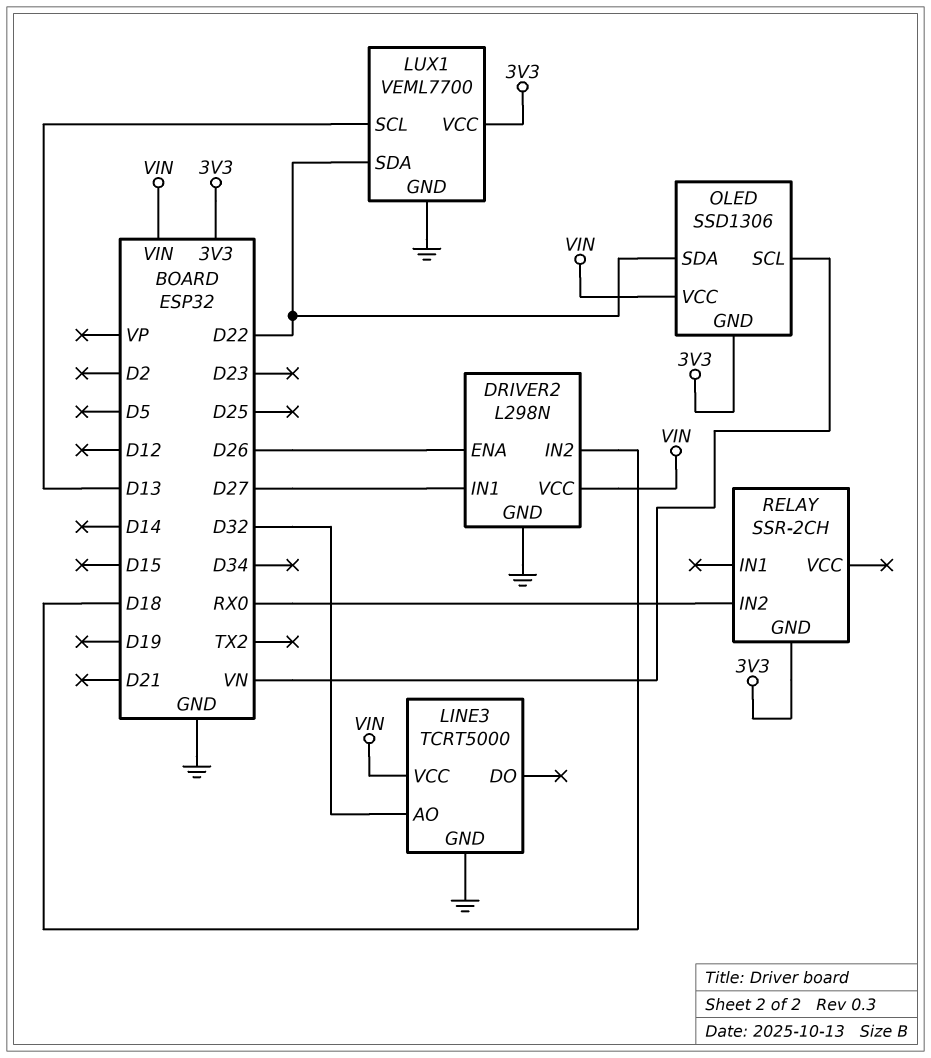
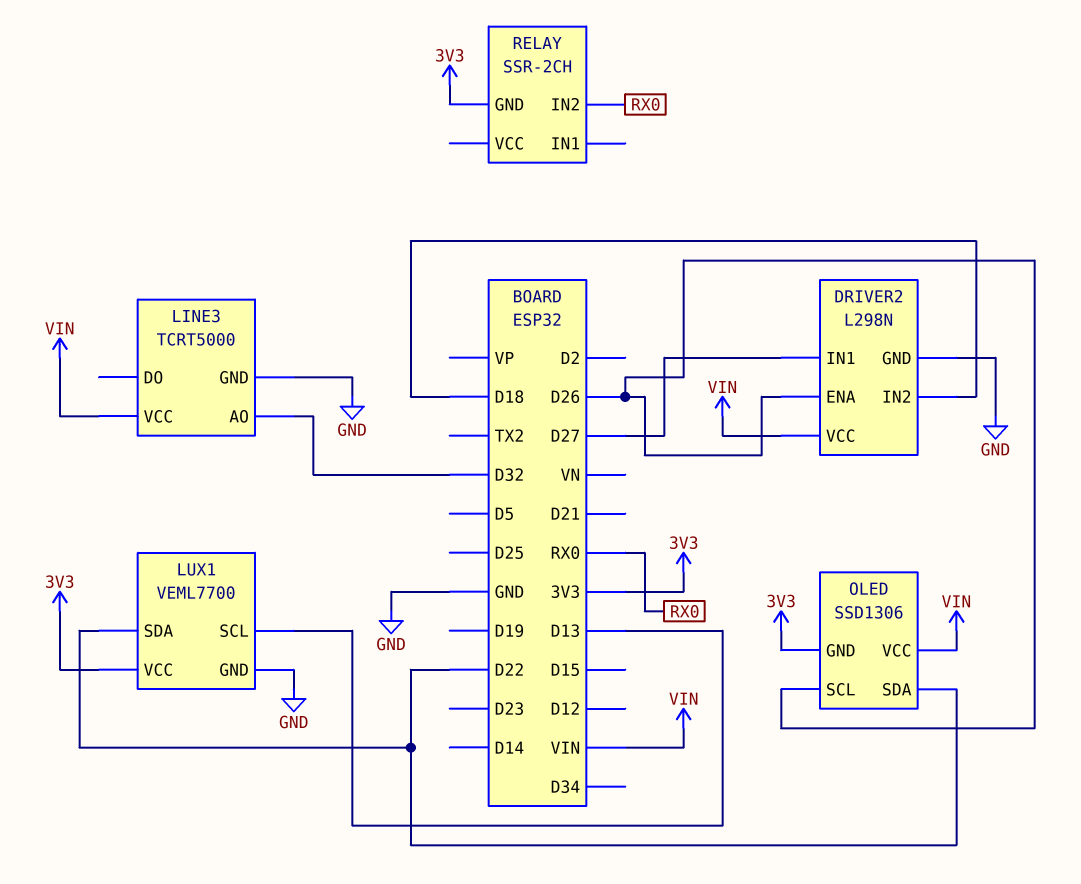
OLED pin SCL: VN -> D26

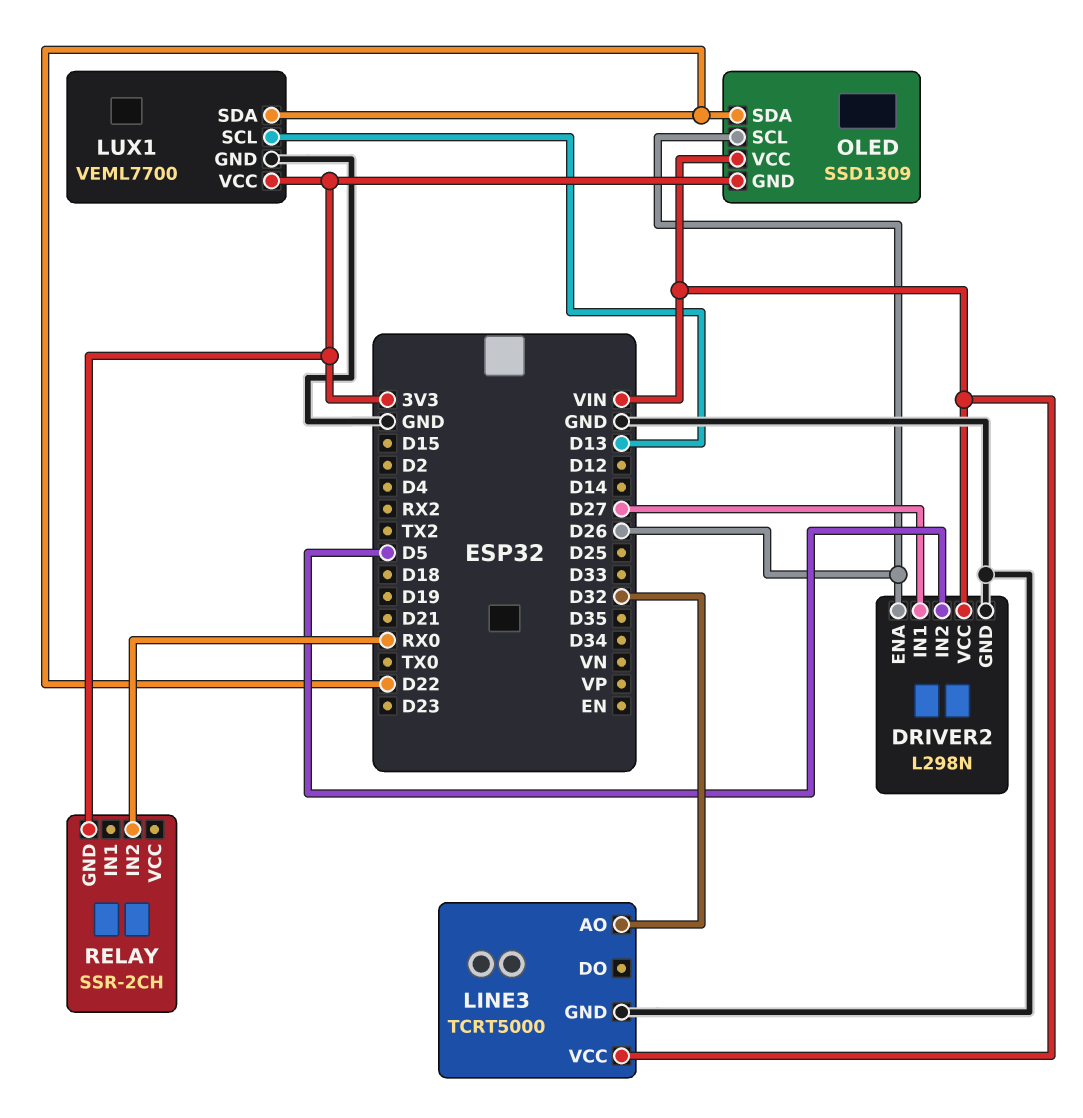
DRIVER2 pin IN2: D18 -> D5
OLED: SSD1306 -> SSD1309

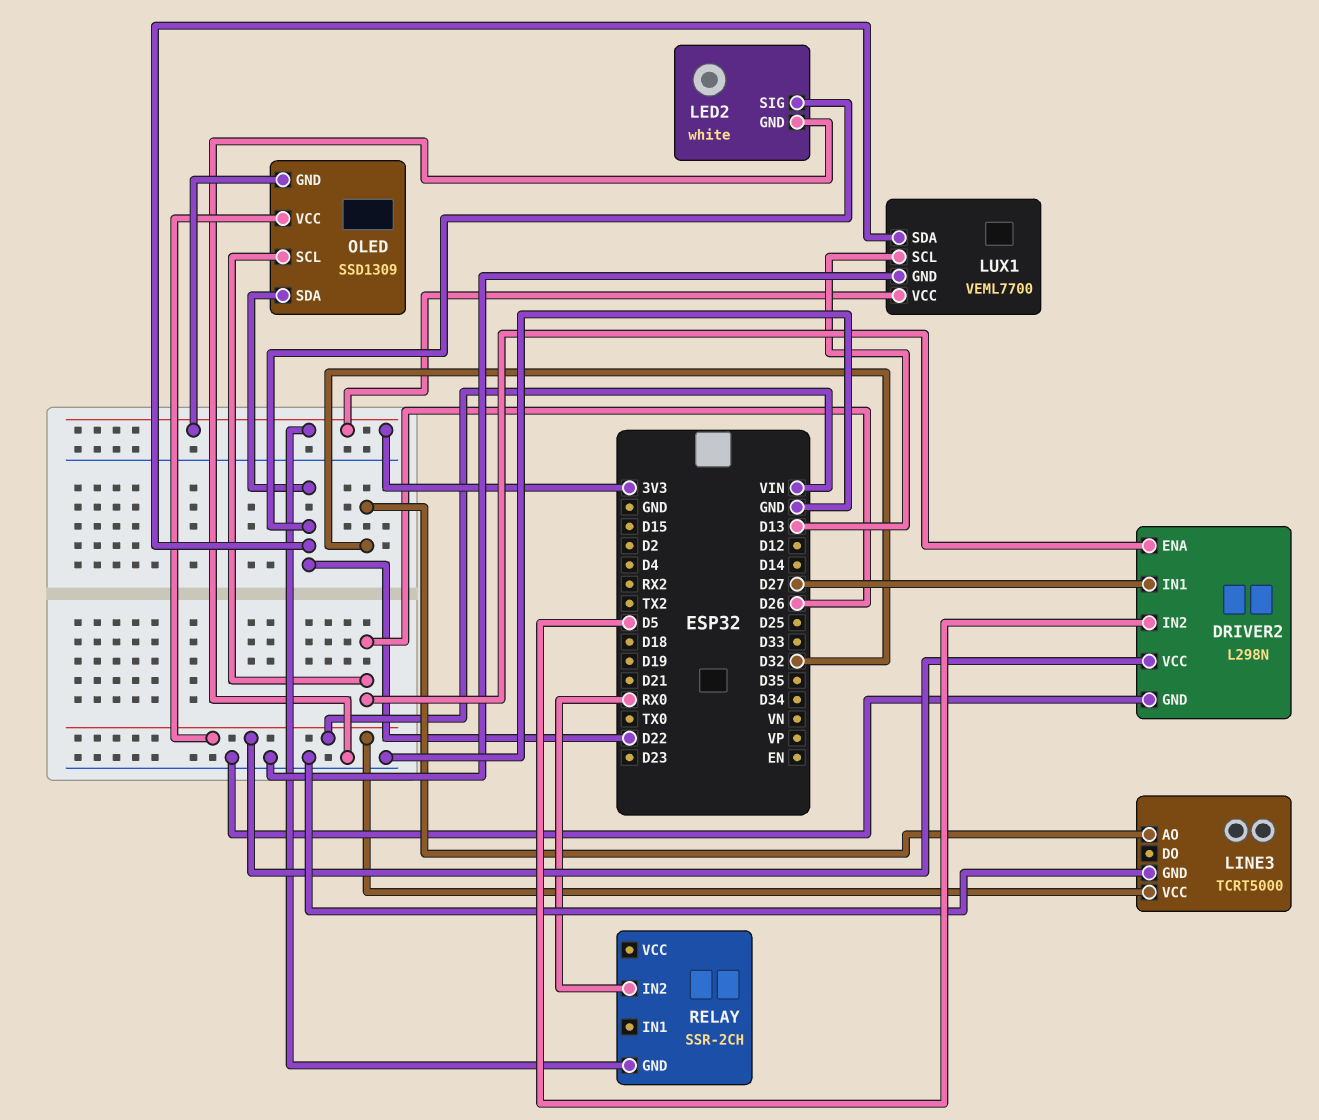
LED2: none -> white
LED2 pin GND: none -> GND
LED2 pin SIG: none -> D22

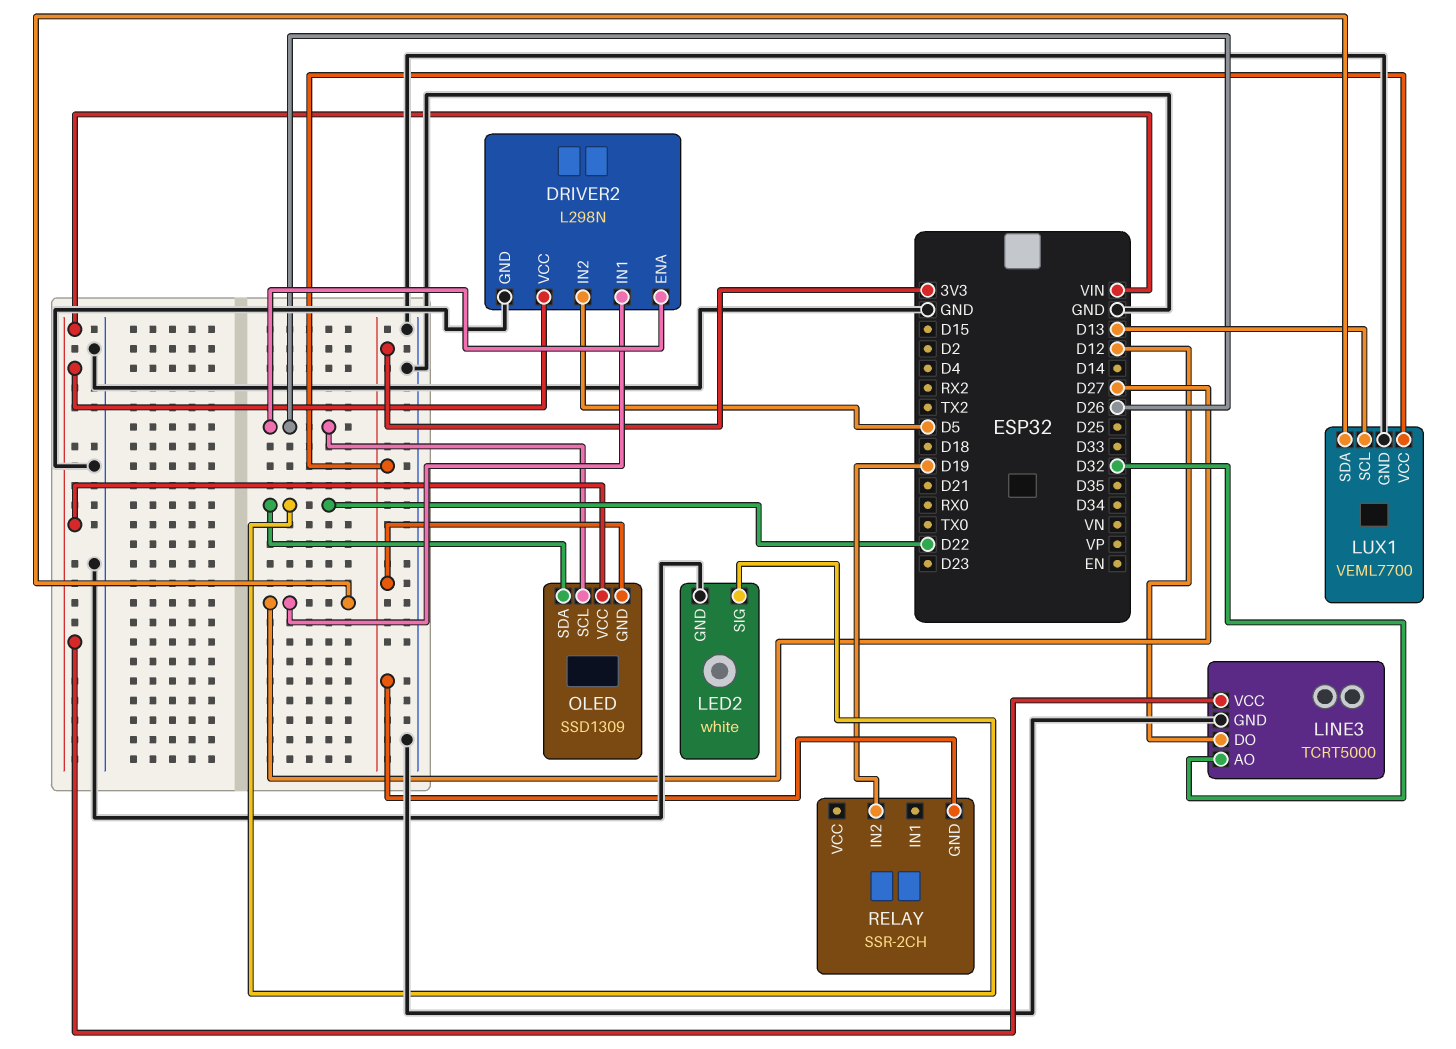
LINE3 pin DO: none -> D12
LUX1 pin SDA: D22 -> D27
RELAY pin IN2: RX0 -> D19

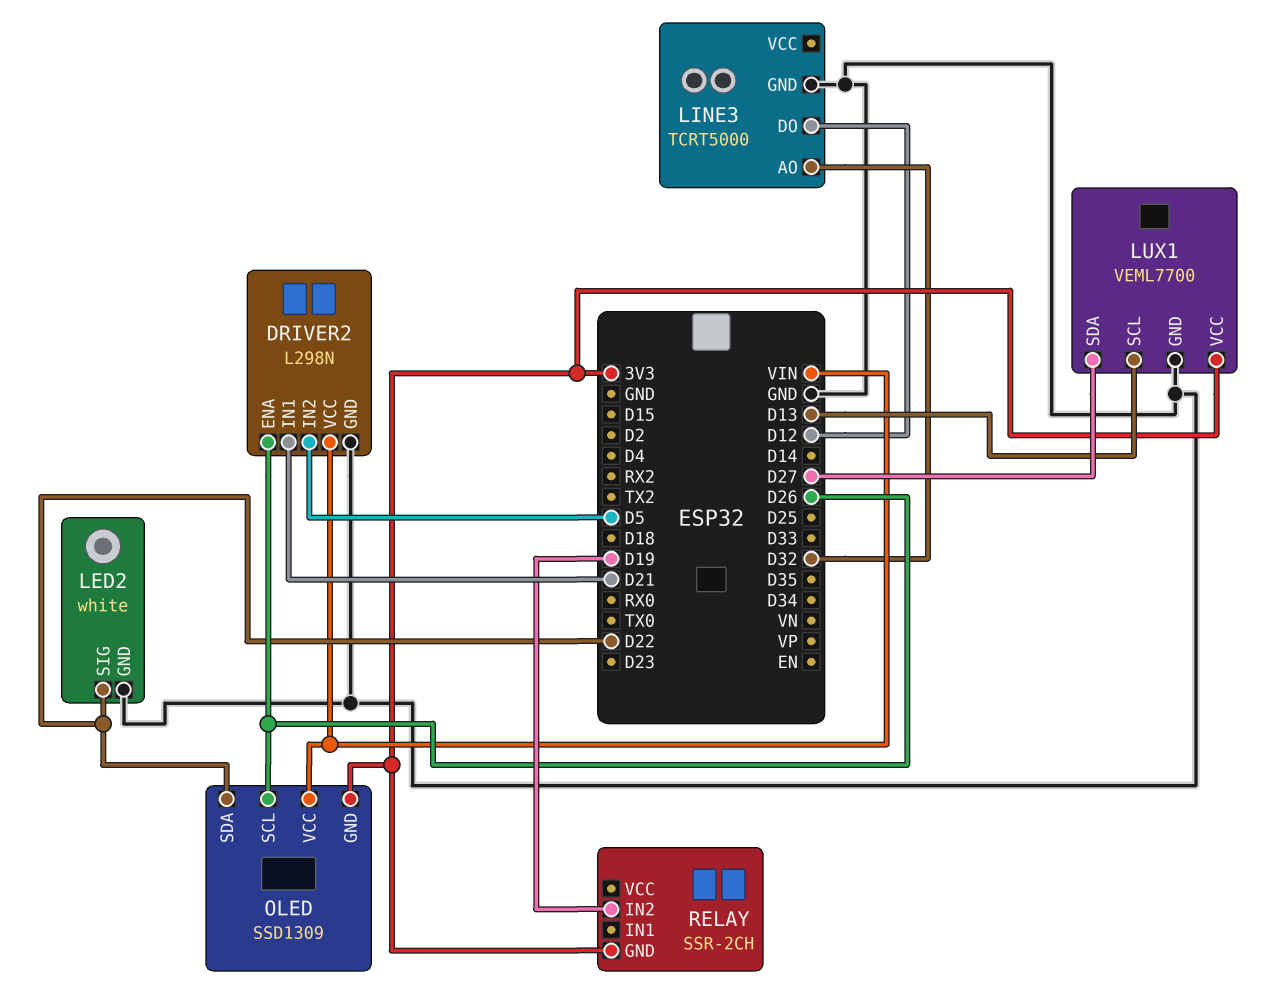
DRIVER2 pin IN1: D27 -> D21
LINE3 pin VCC: VIN -> none

